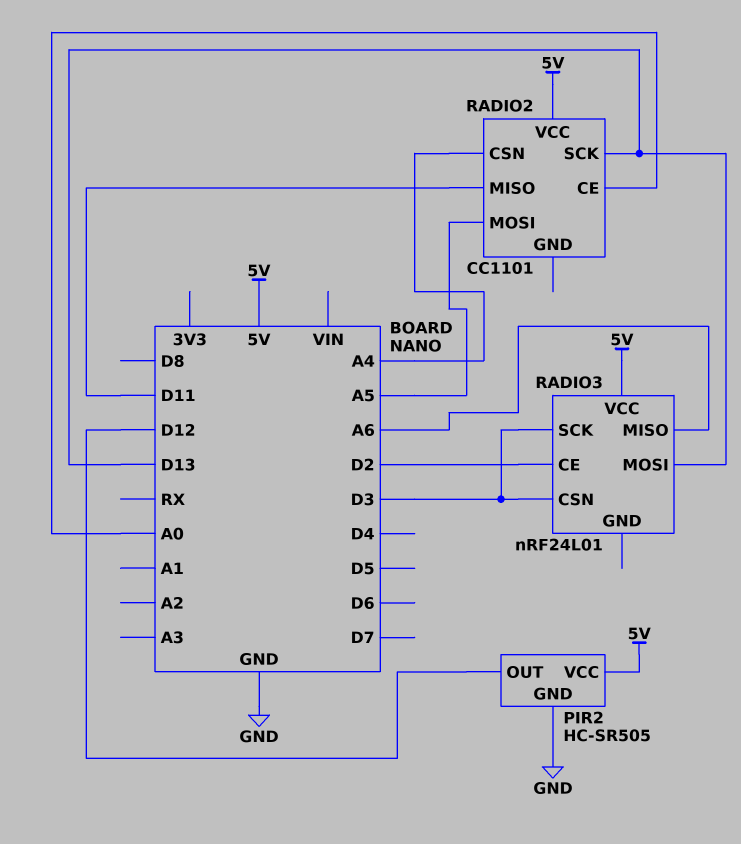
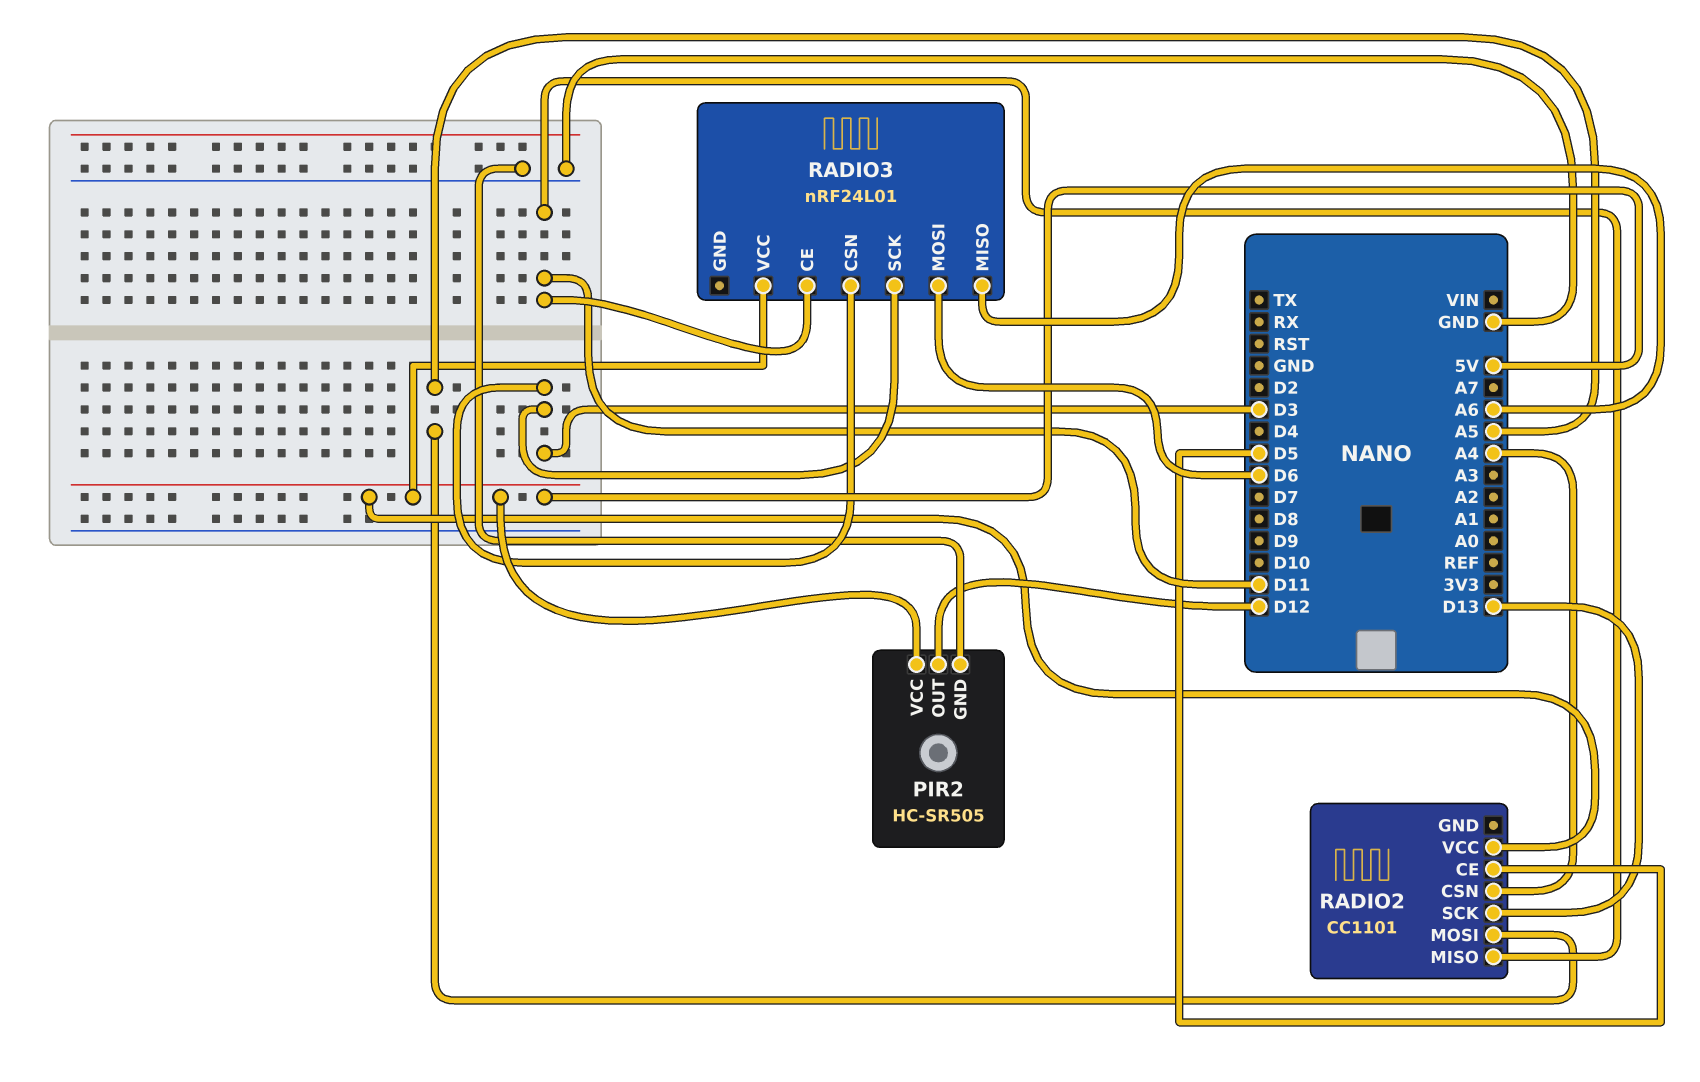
RADIO2 pin CE: A0 -> D5
RADIO3 pin CE: D2 -> D11
RADIO3 pin MOSI: D13 -> D6

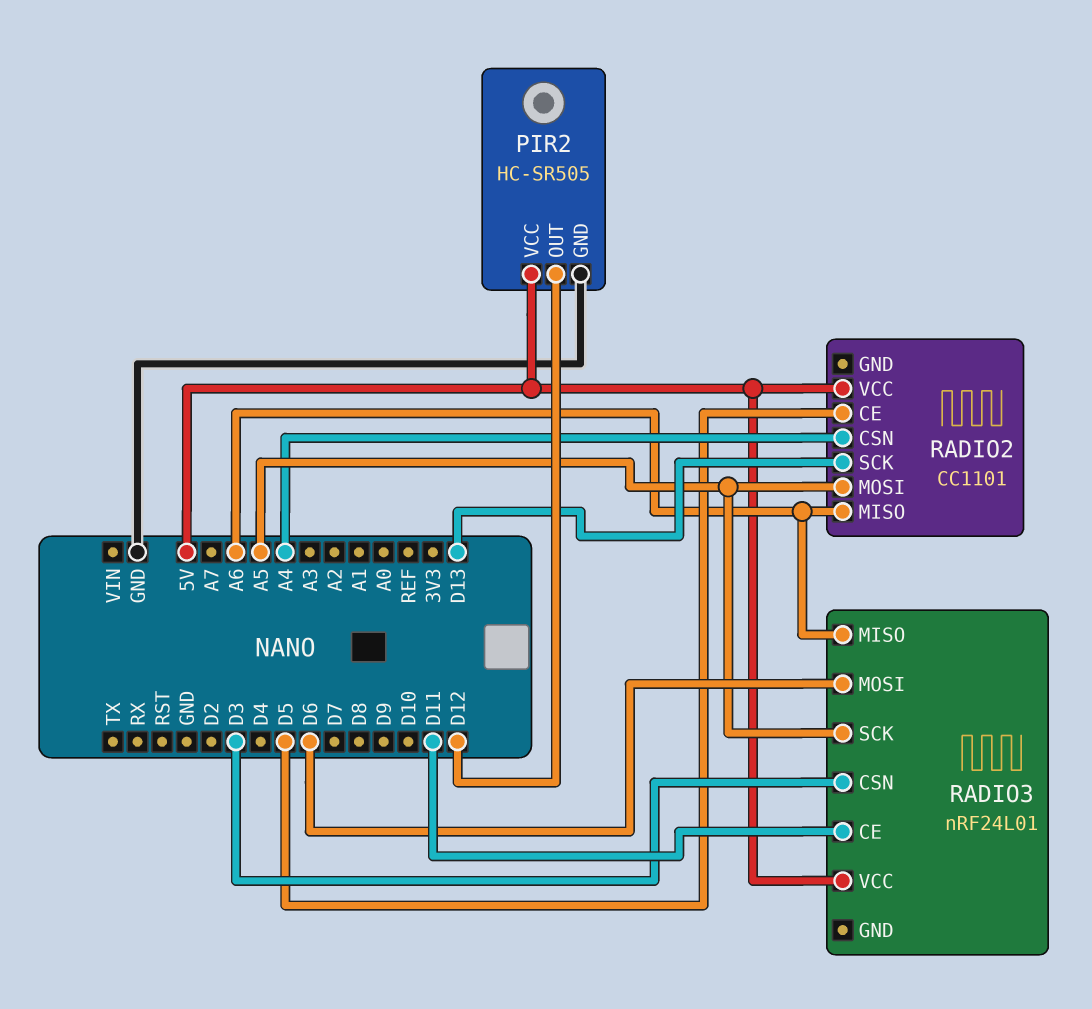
RADIO2 pin MISO: D11 -> A6
RADIO3 pin SCK: D3 -> A5

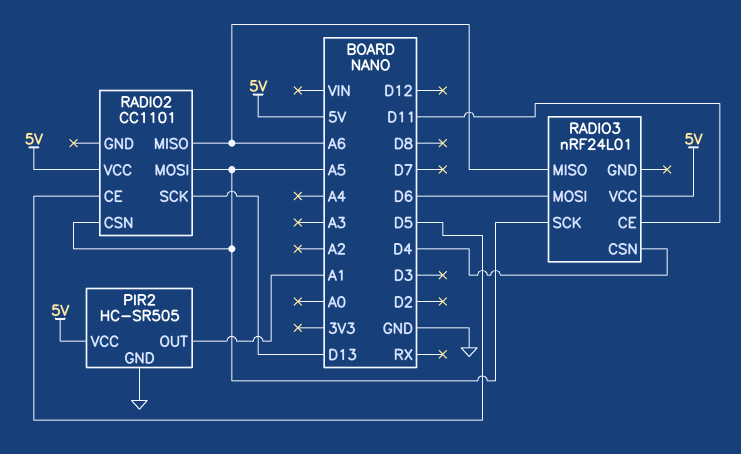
PIR2 pin OUT: D12 -> A1
RADIO2 pin CSN: A4 -> A5
RADIO3 pin CSN: D3 -> D4

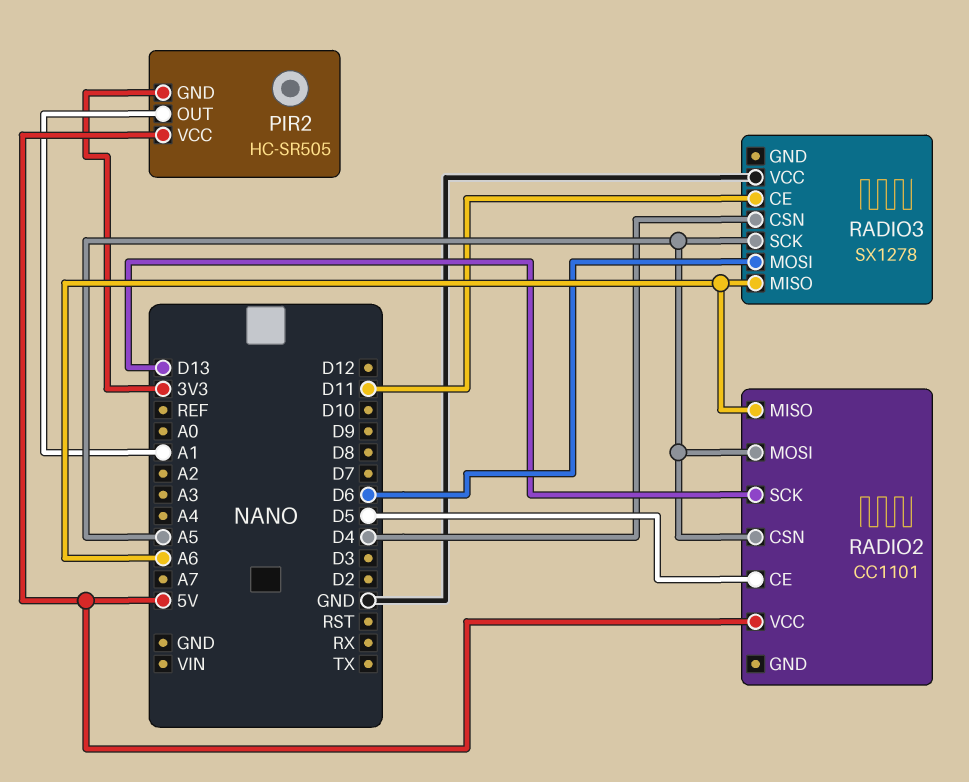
PIR2 pin GND: GND -> 3V3
RADIO3: nRF24L01 -> SX1278
RADIO3 pin VCC: 5V -> GND

